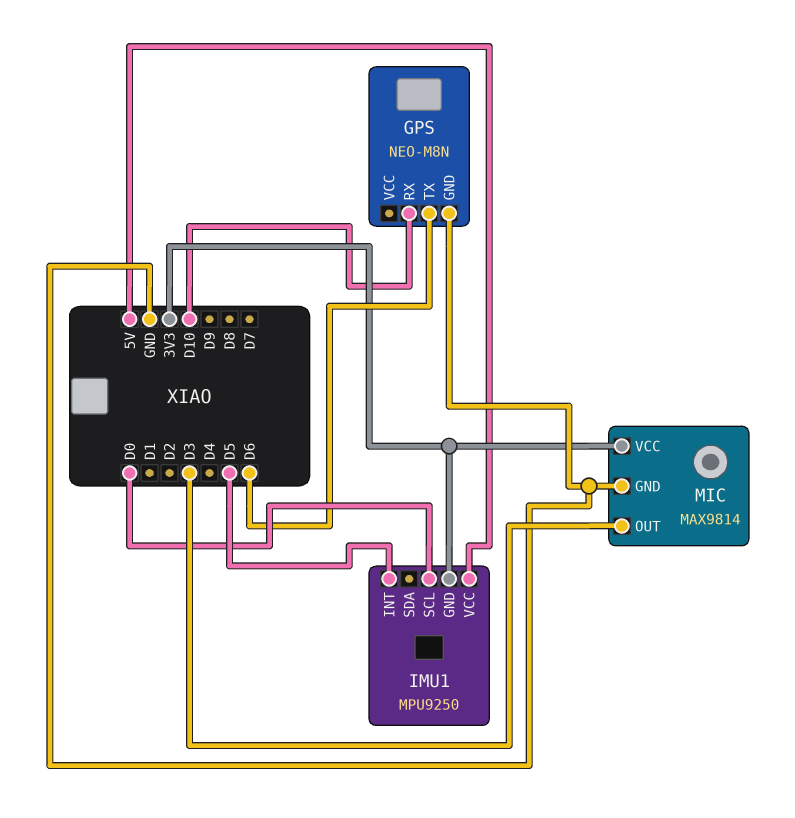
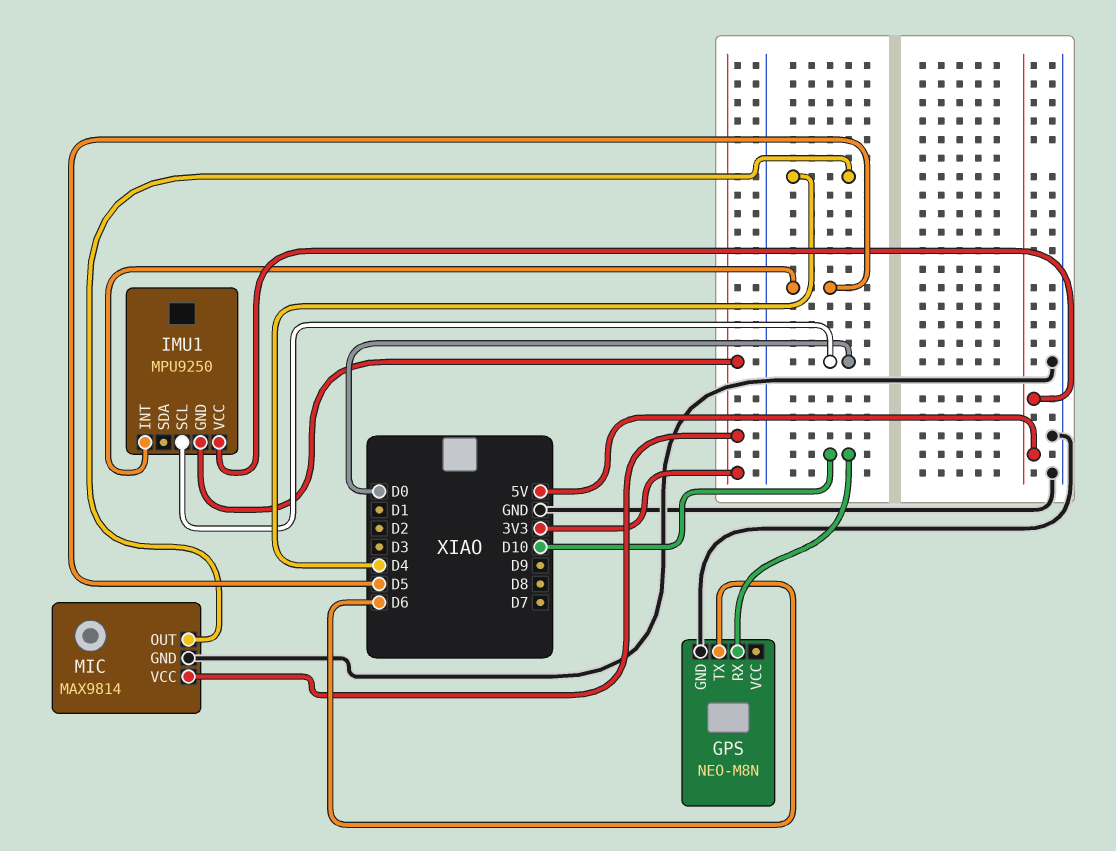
MIC pin OUT: D3 -> D4

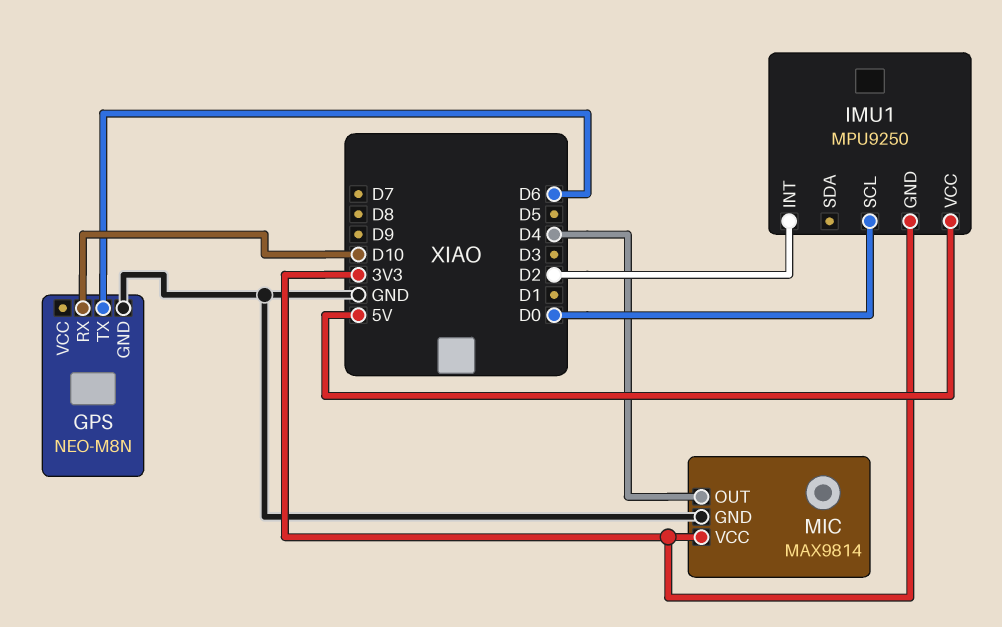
IMU1 pin INT: D5 -> D2

